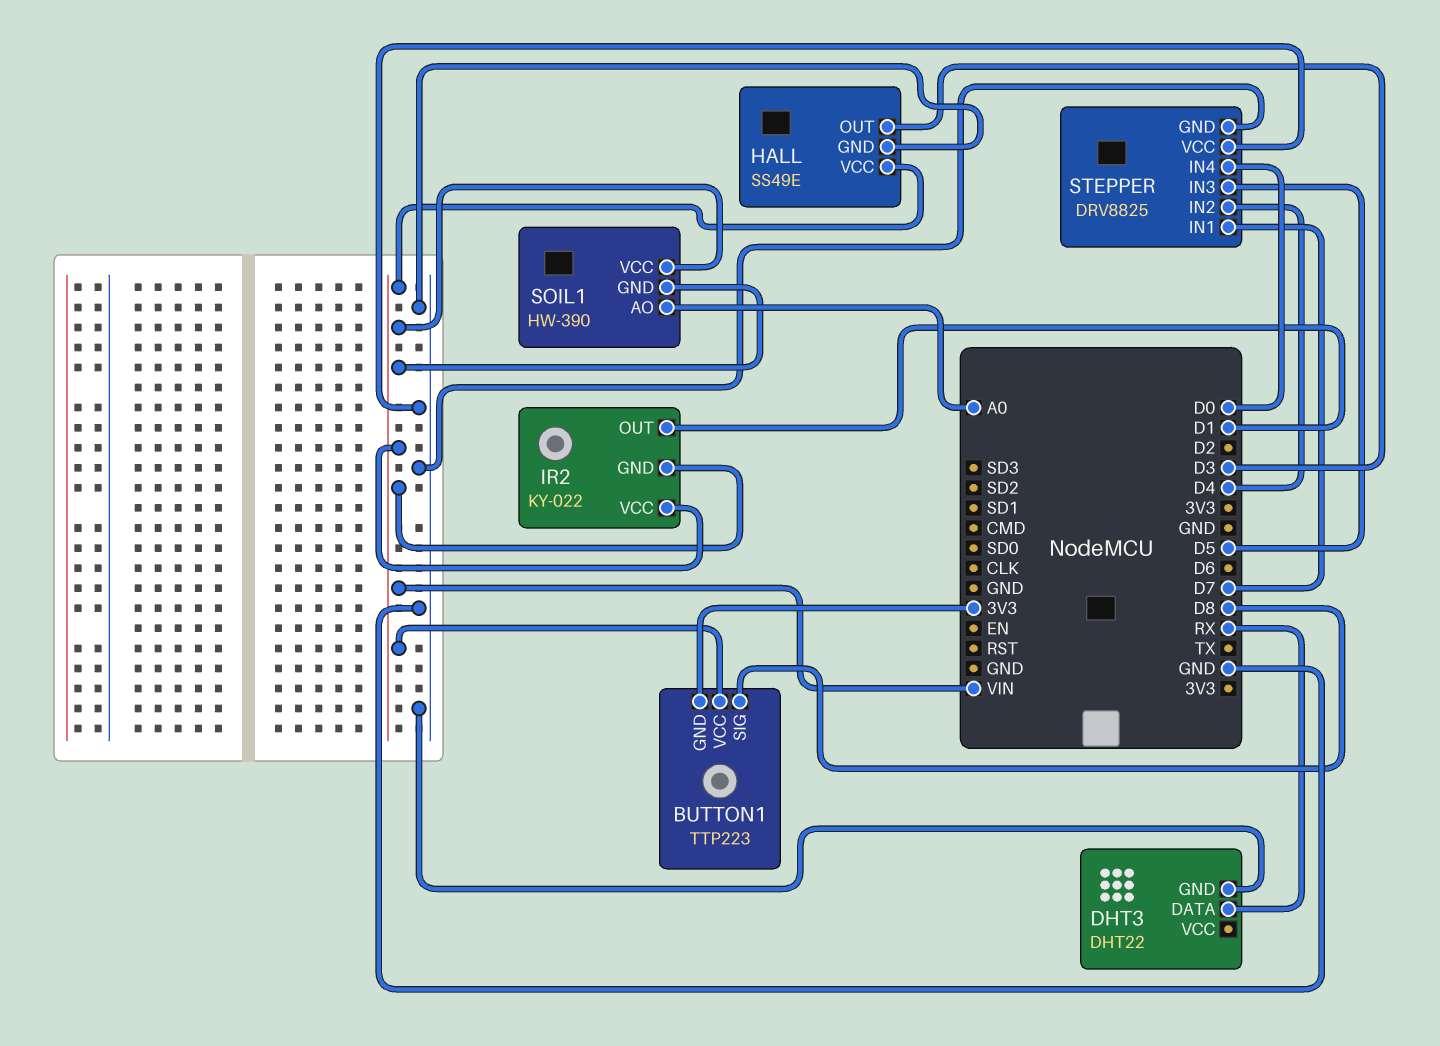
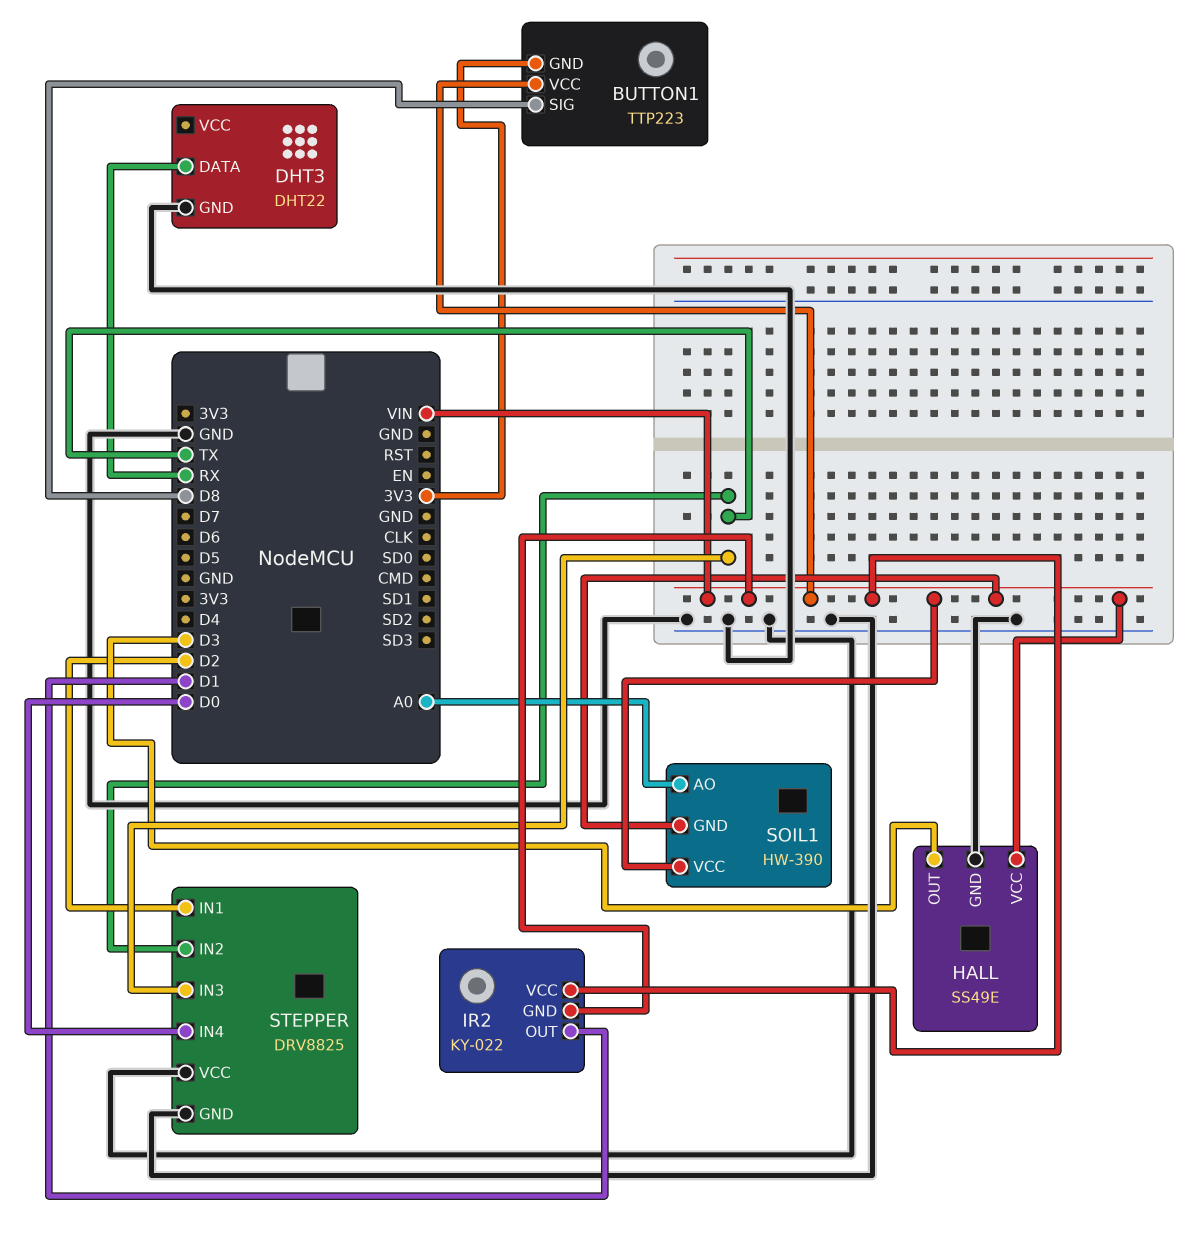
STEPPER pin IN1: D7 -> D2
STEPPER pin IN2: D4 -> TX
STEPPER pin IN3: D5 -> TX

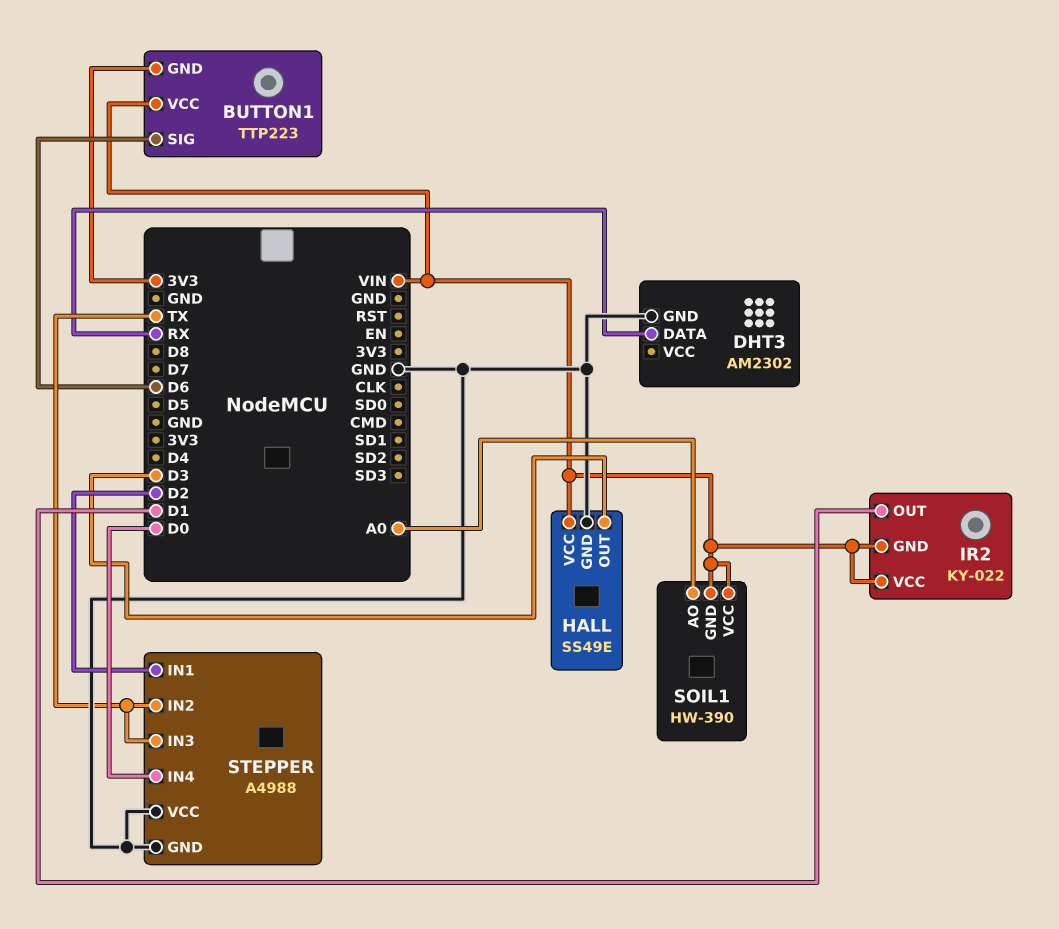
BUTTON1 pin SIG: D8 -> D6
DHT3: DHT22 -> AM2302
STEPPER: DRV8825 -> A4988

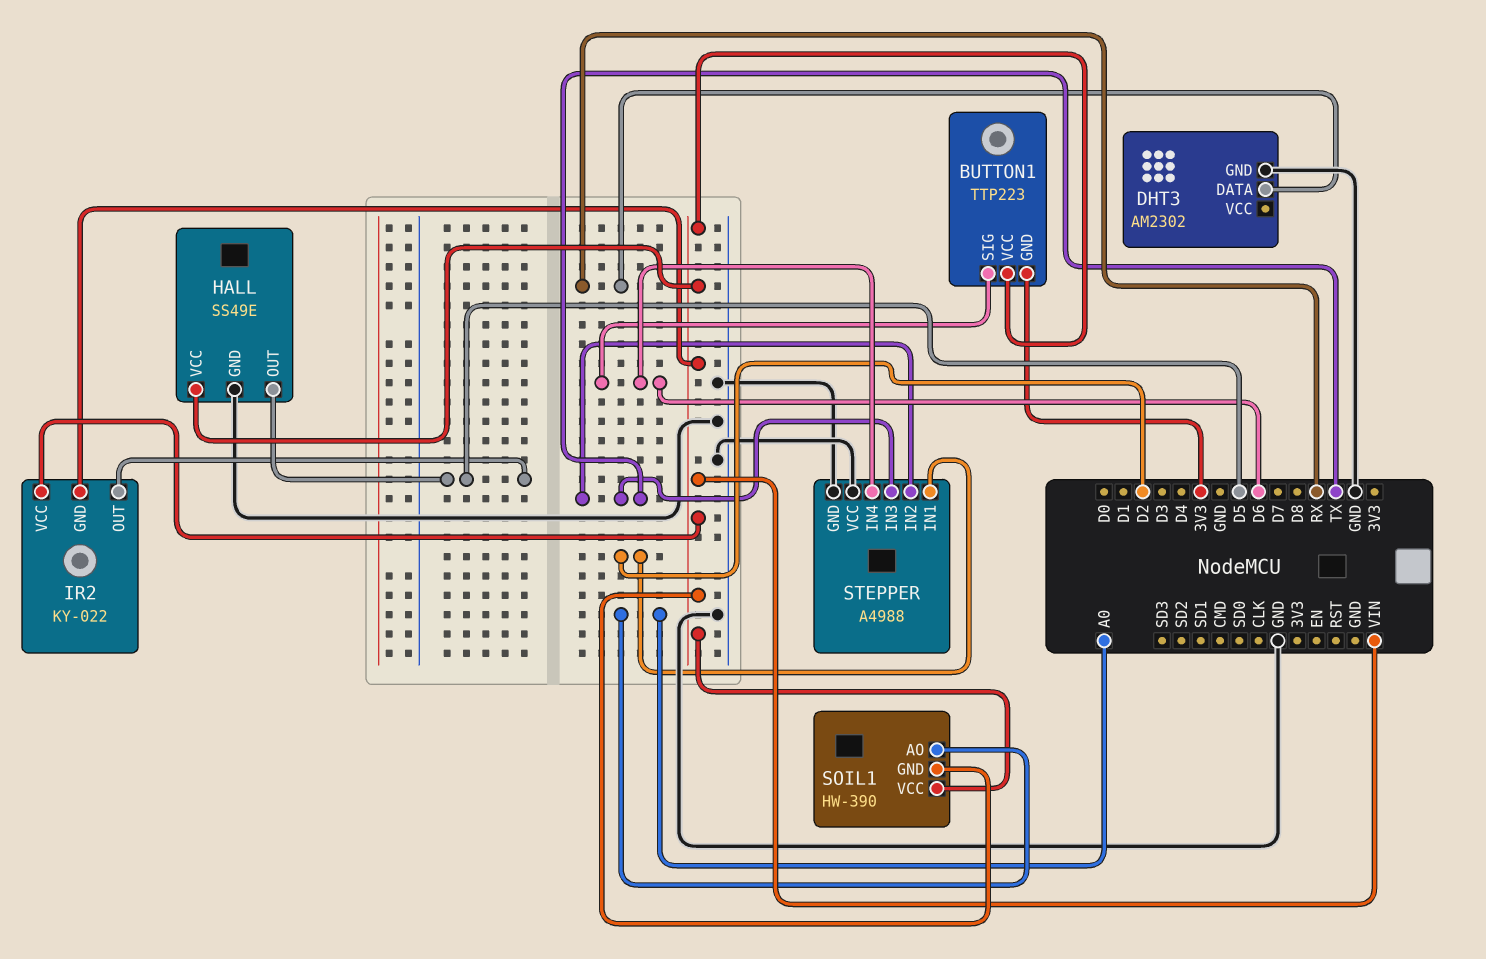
HALL pin OUT: D3 -> D5
IR2 pin OUT: D1 -> D5
STEPPER pin IN4: D0 -> D6

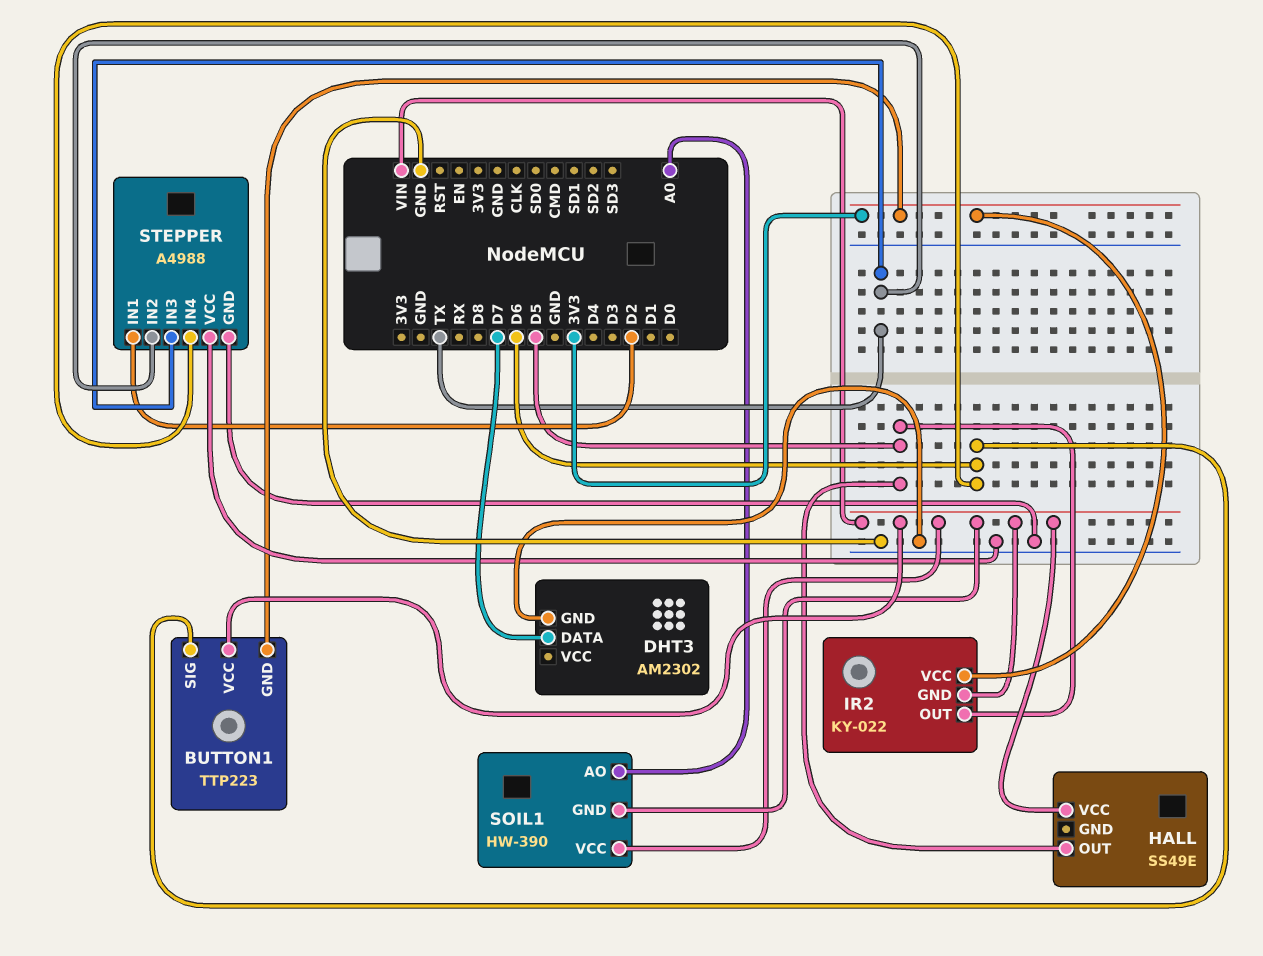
DHT3 pin DATA: RX -> D7
HALL pin GND: GND -> none
IR2 pin VCC: VIN -> 3V3

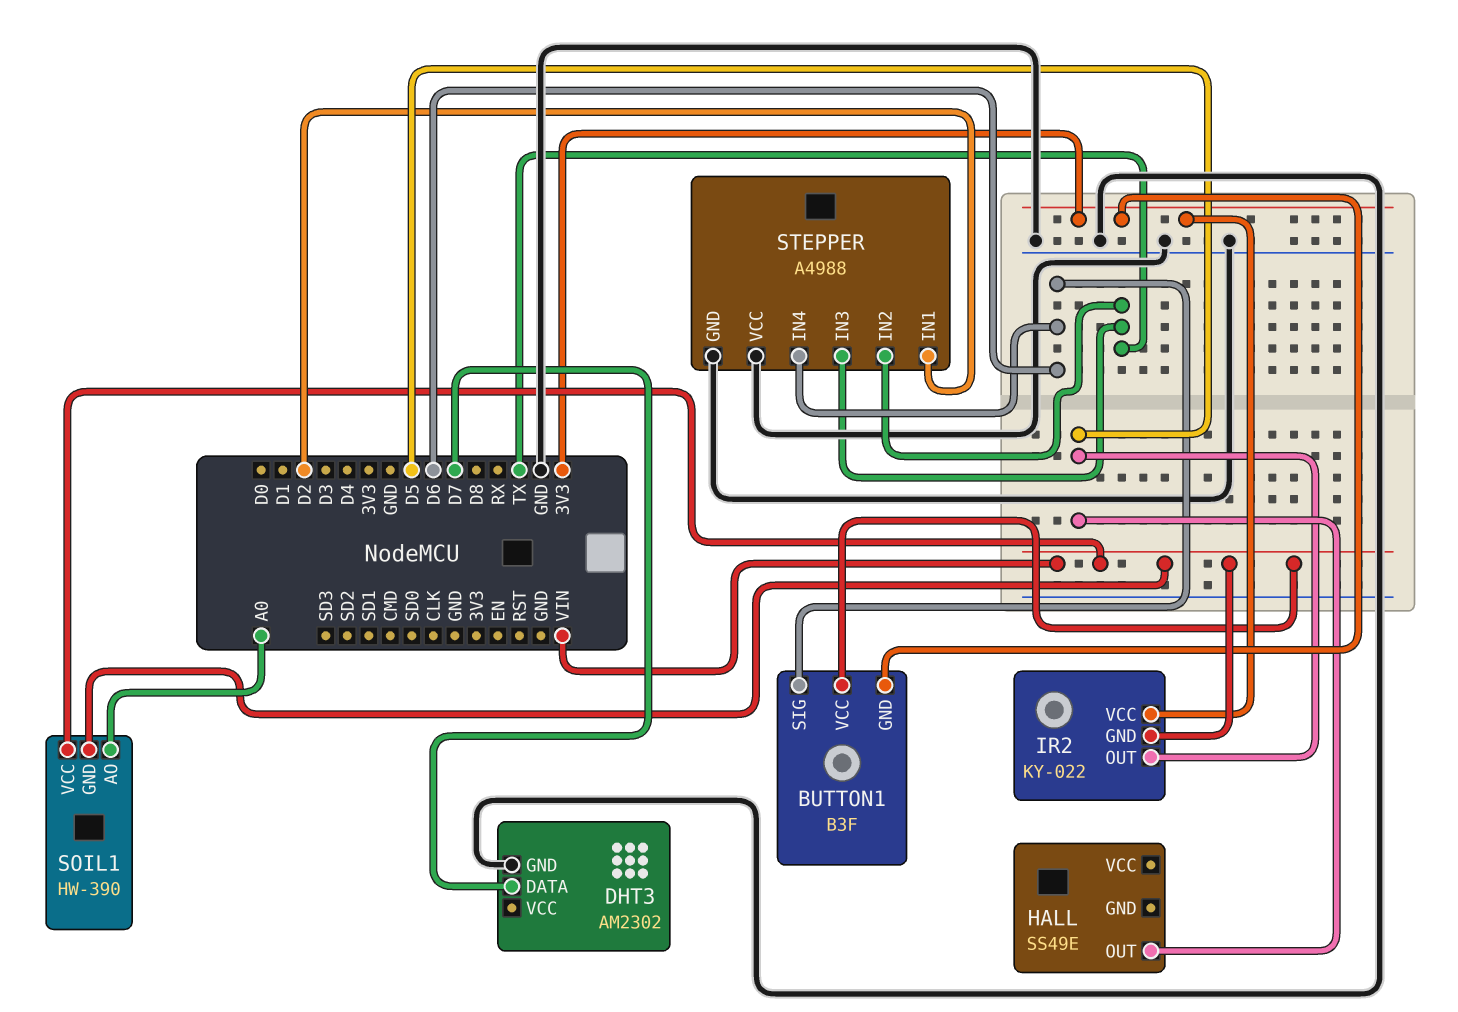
BUTTON1: TTP223 -> B3F
HALL pin VCC: VIN -> none

